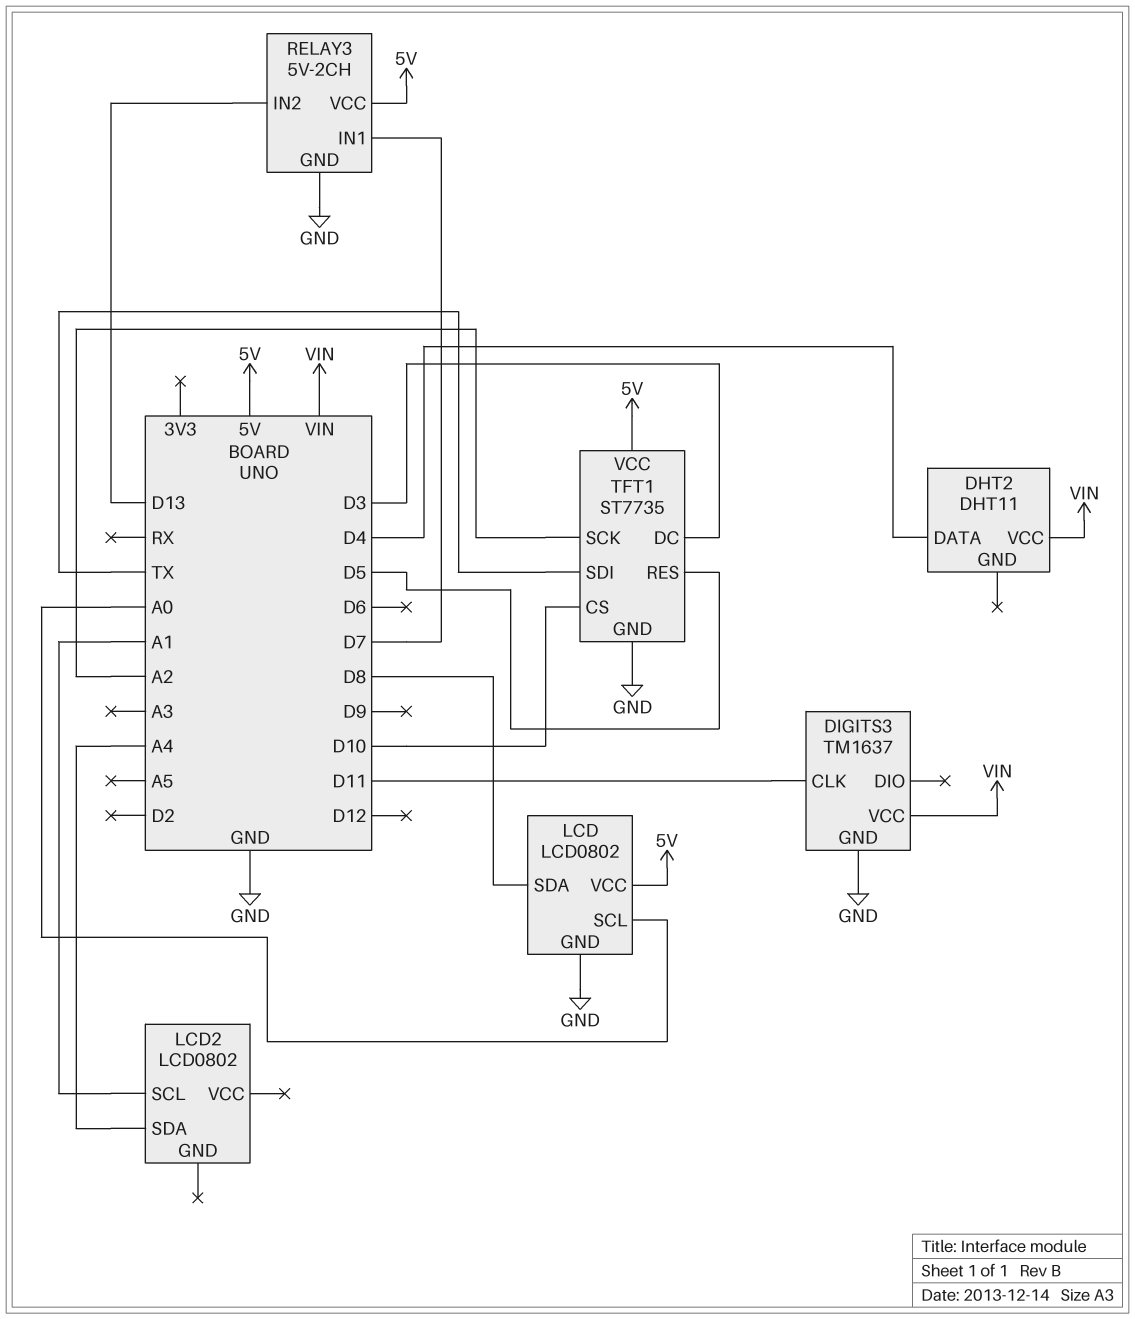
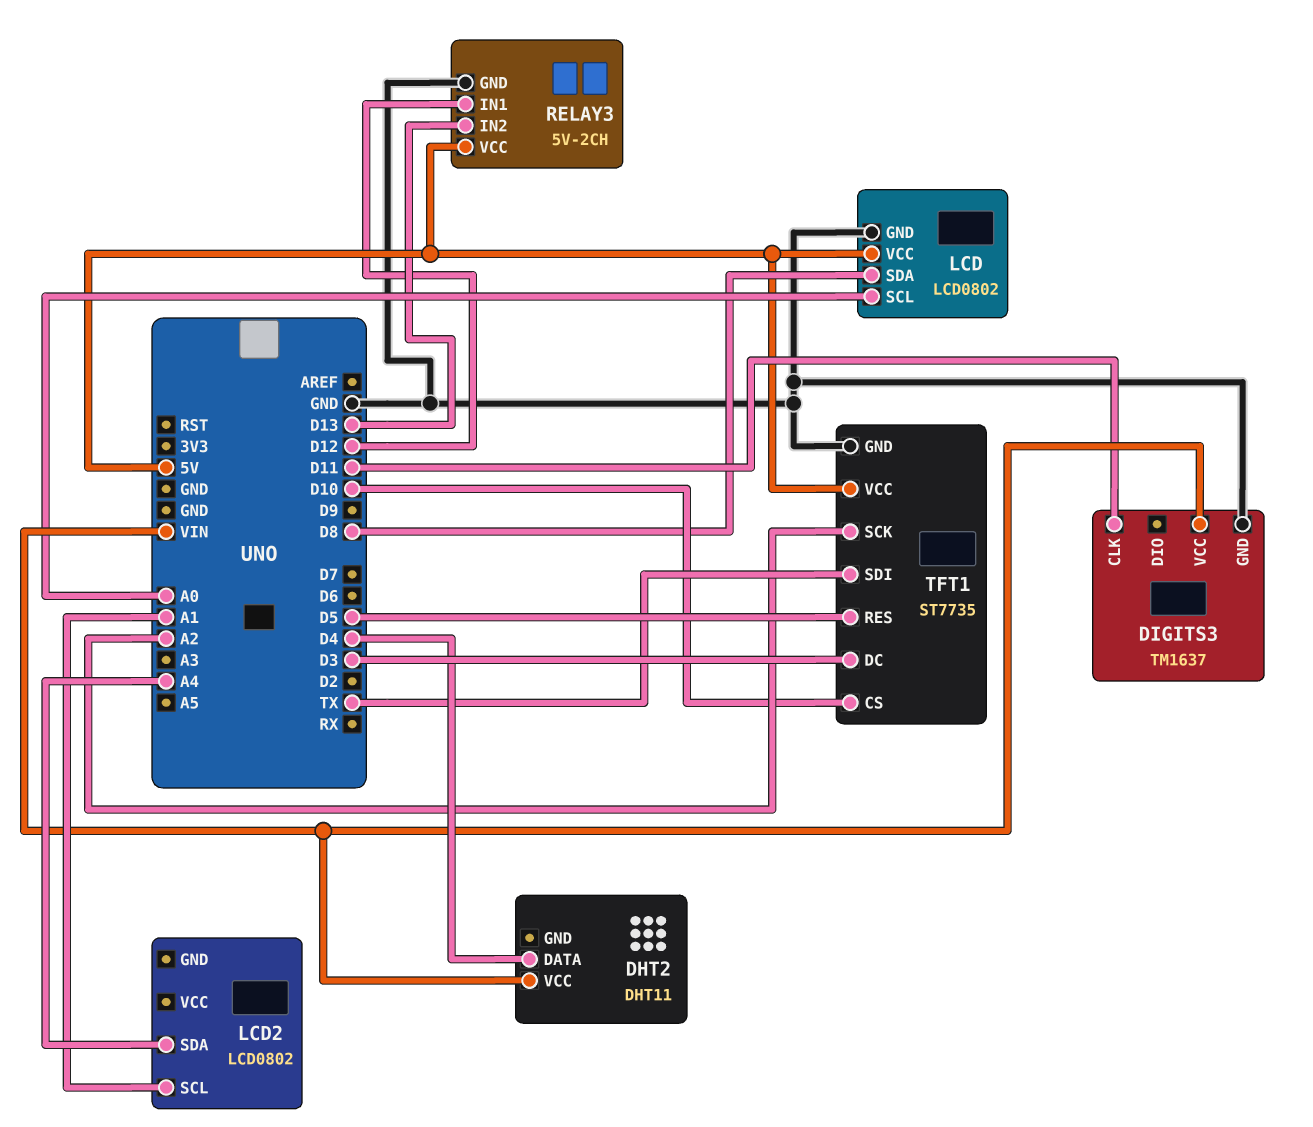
RELAY3 pin IN1: D7 -> D12

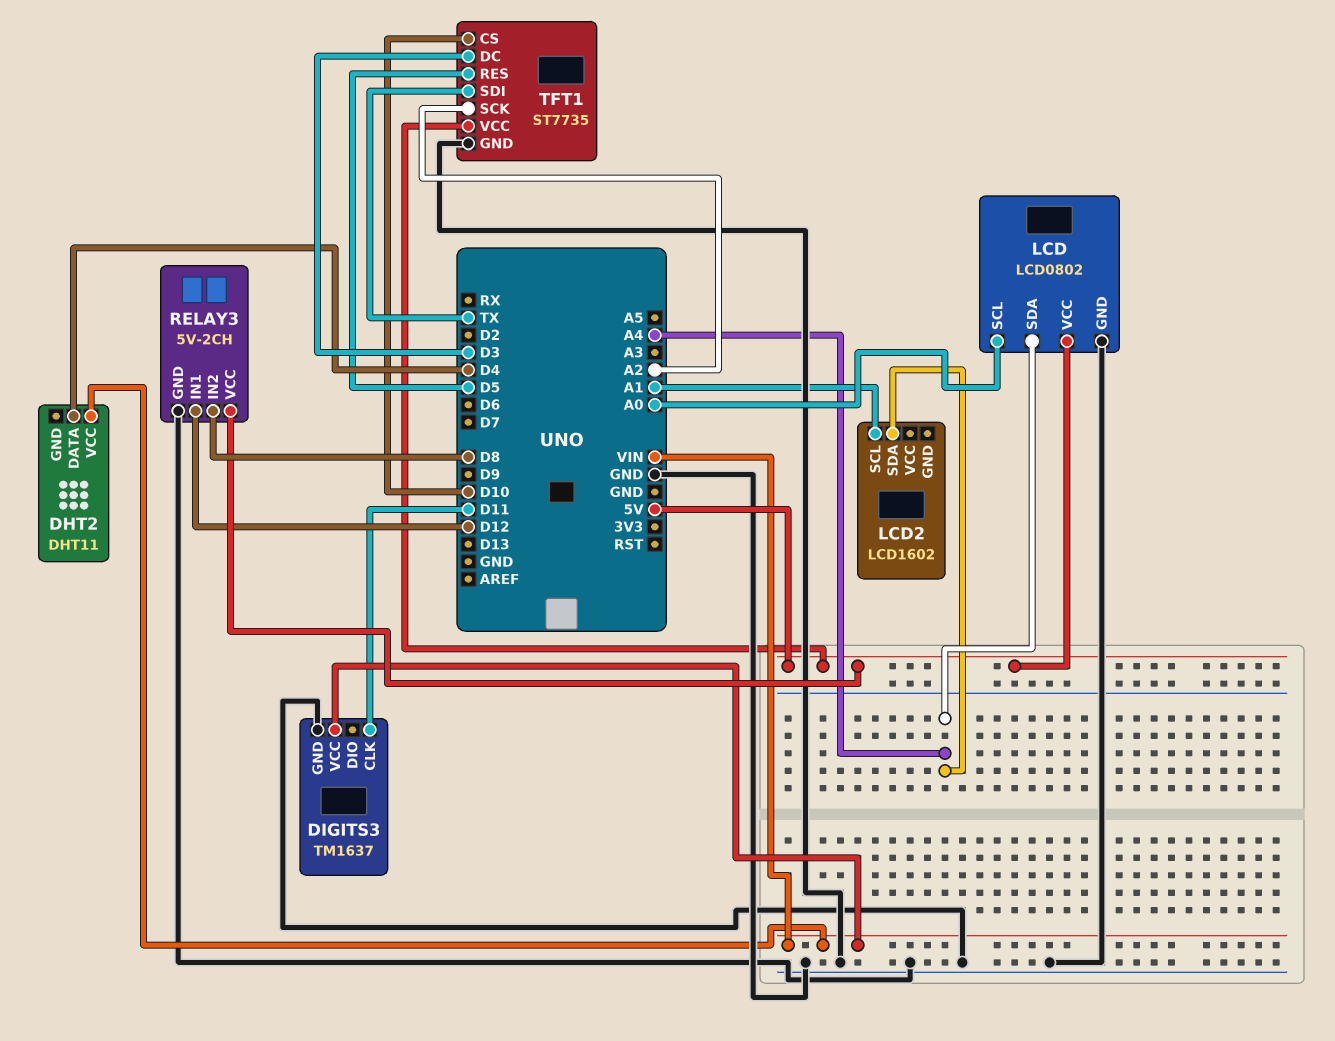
LCD pin SDA: D8 -> A4
LCD2: LCD0802 -> LCD1602
RELAY3 pin IN2: D13 -> D8

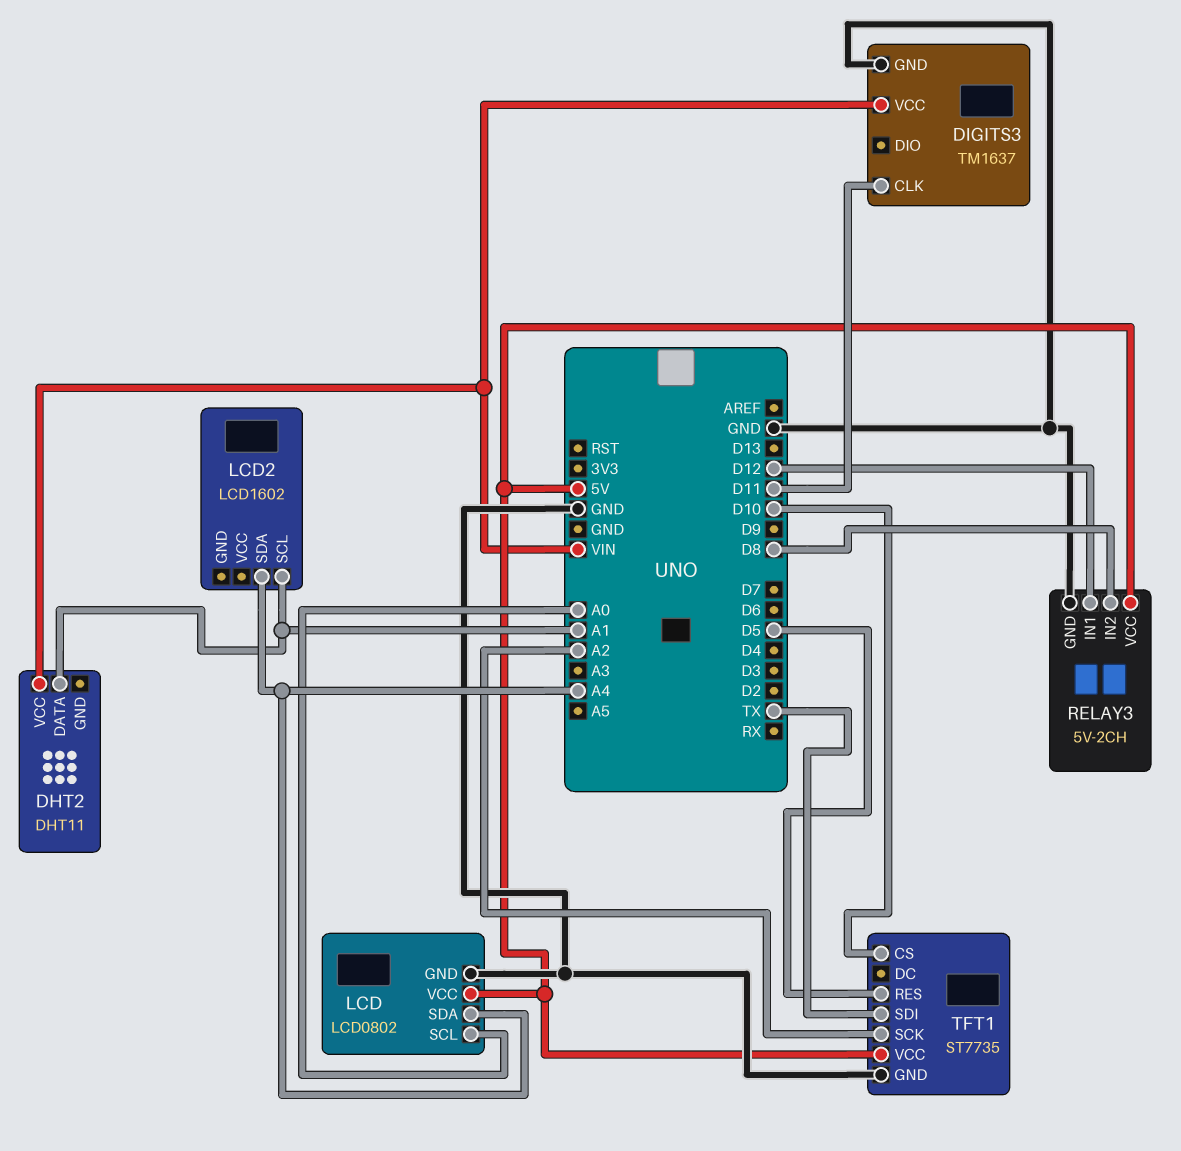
DHT2 pin DATA: D4 -> A1
TFT1 pin DC: D3 -> none

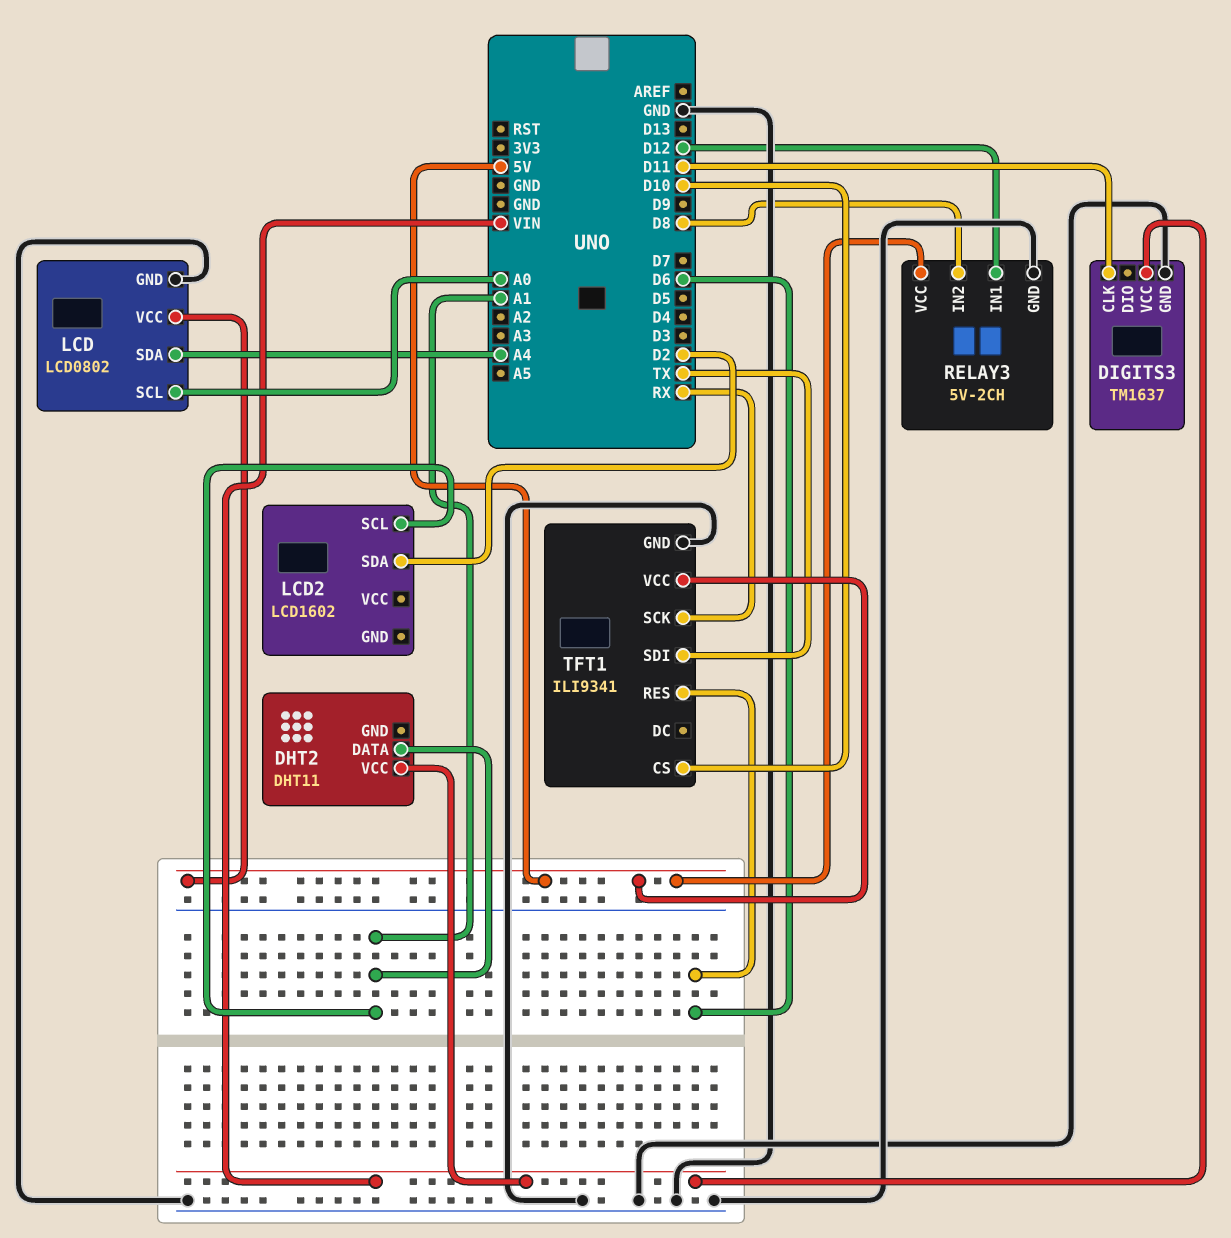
LCD2 pin SDA: A4 -> D2
TFT1: ST7735 -> ILI9341
TFT1 pin RES: D5 -> D6
TFT1 pin SCK: A2 -> RX

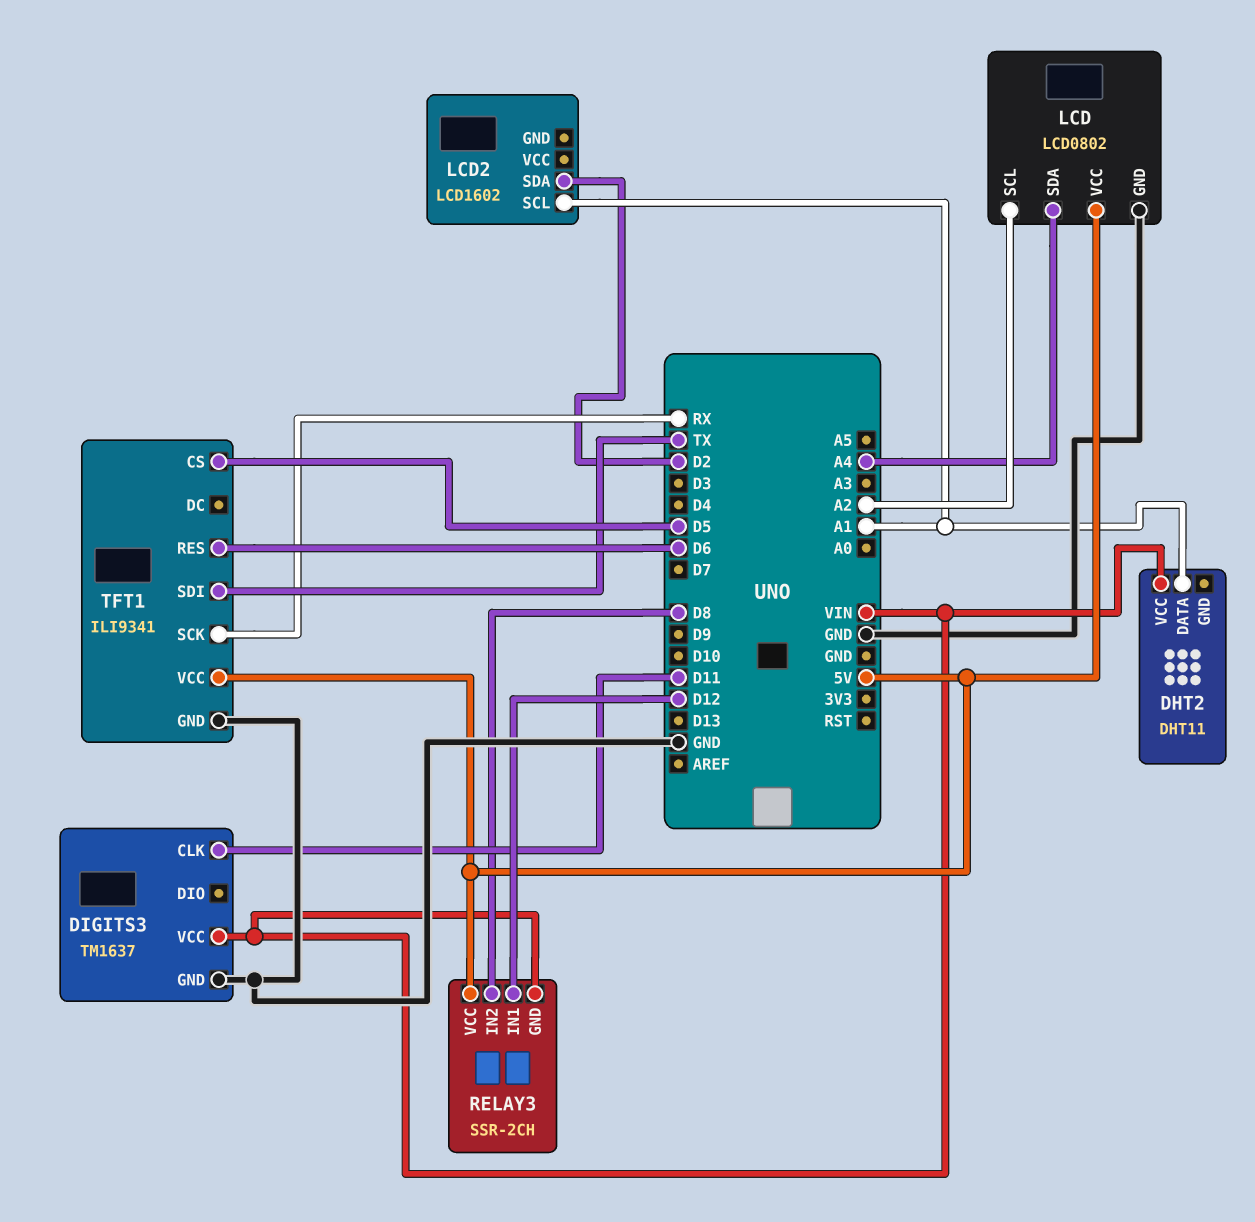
LCD pin SCL: A0 -> A2
RELAY3: 5V-2CH -> SSR-2CH
RELAY3 pin GND: GND -> VIN
TFT1 pin CS: D10 -> D5

